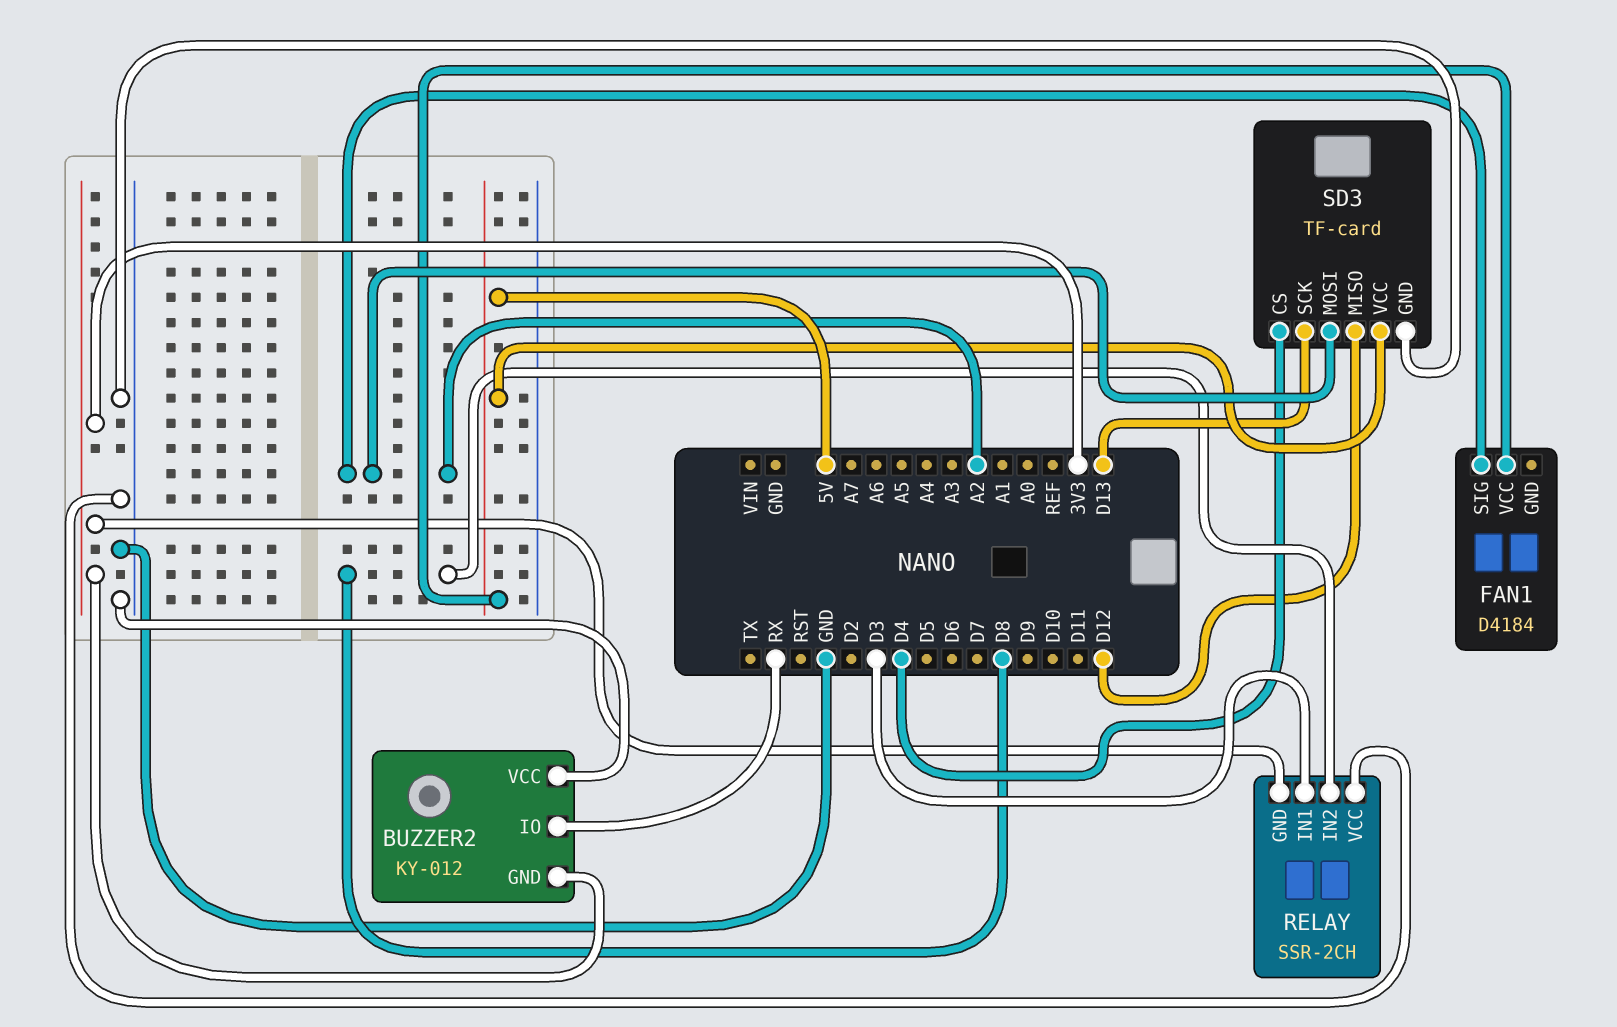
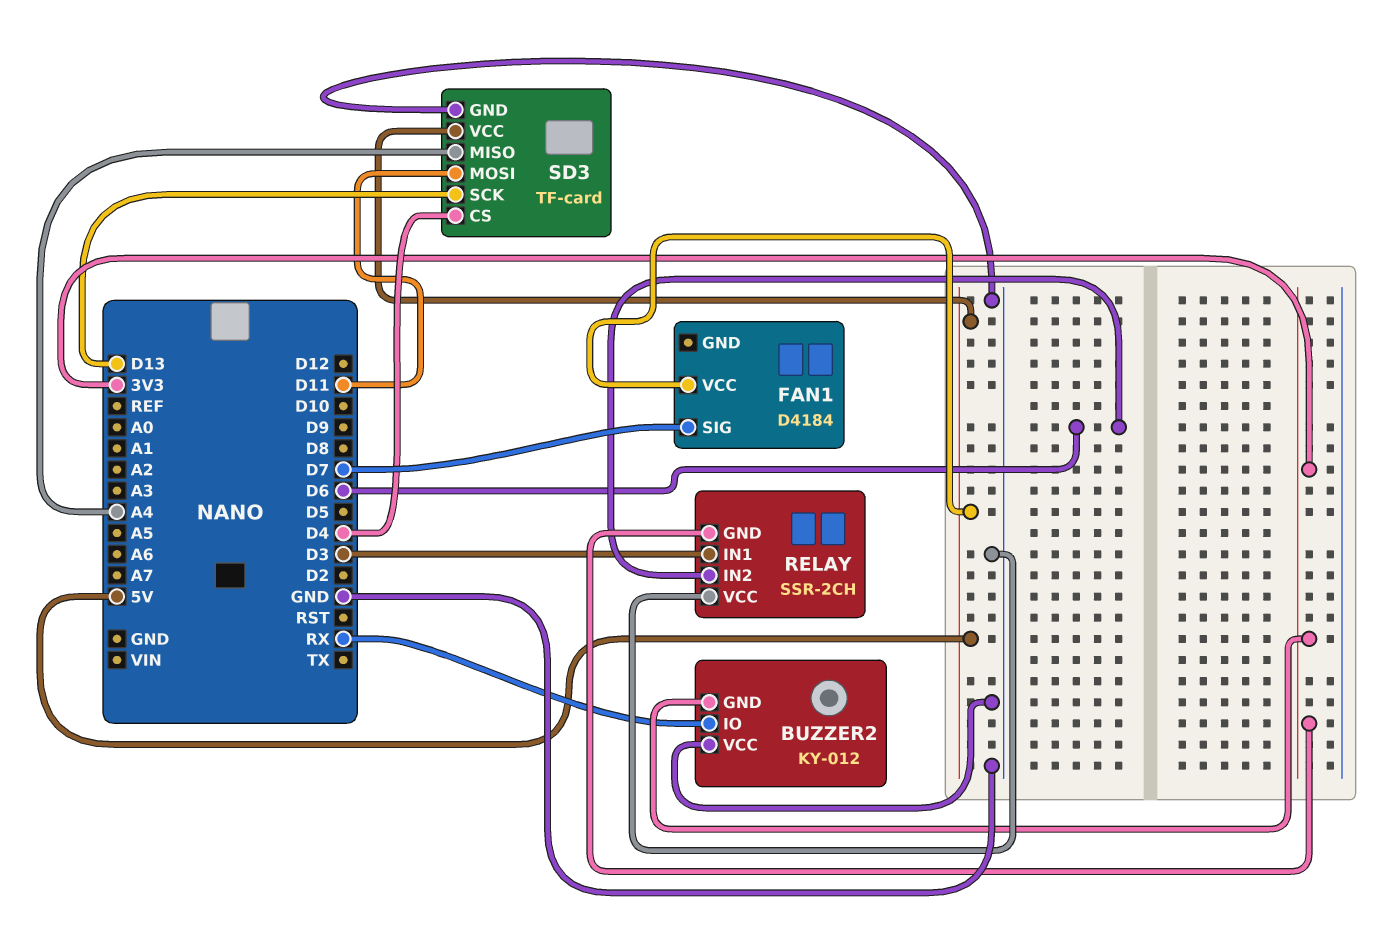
FAN1 pin SIG: A2 -> D7
RELAY pin IN2: D8 -> D6
SD3 pin MISO: D12 -> A4
SD3 pin MOSI: A2 -> D11

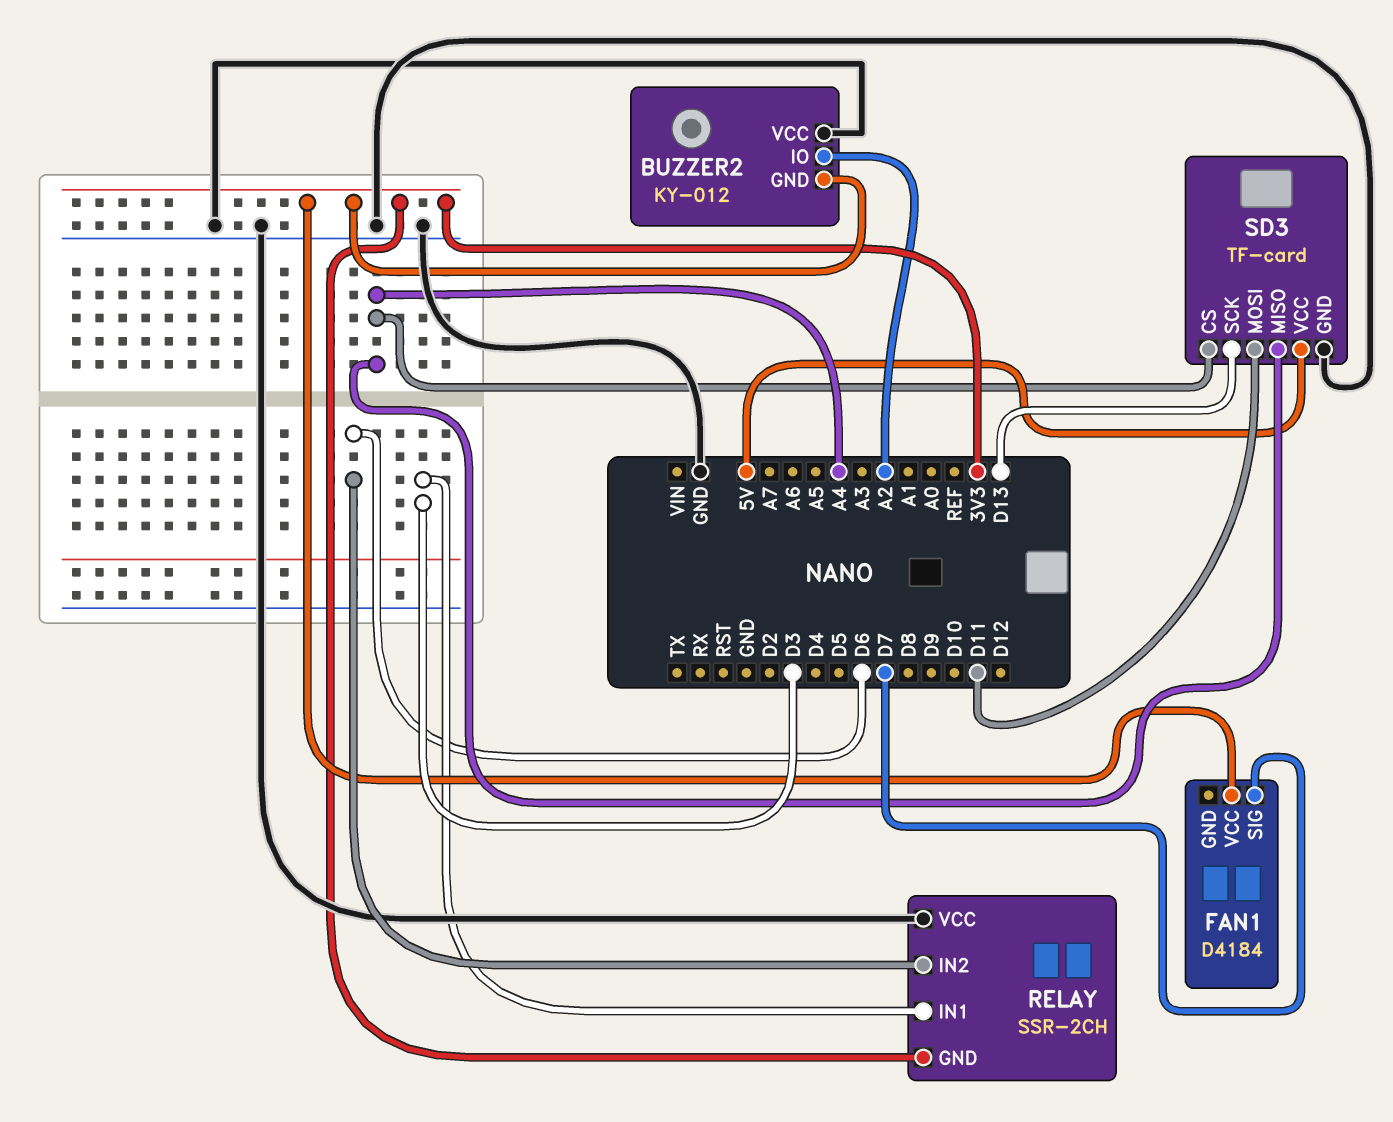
BUZZER2 pin IO: RX -> A2
FAN1 pin VCC: 5V -> 3V3
SD3 pin CS: D4 -> A4

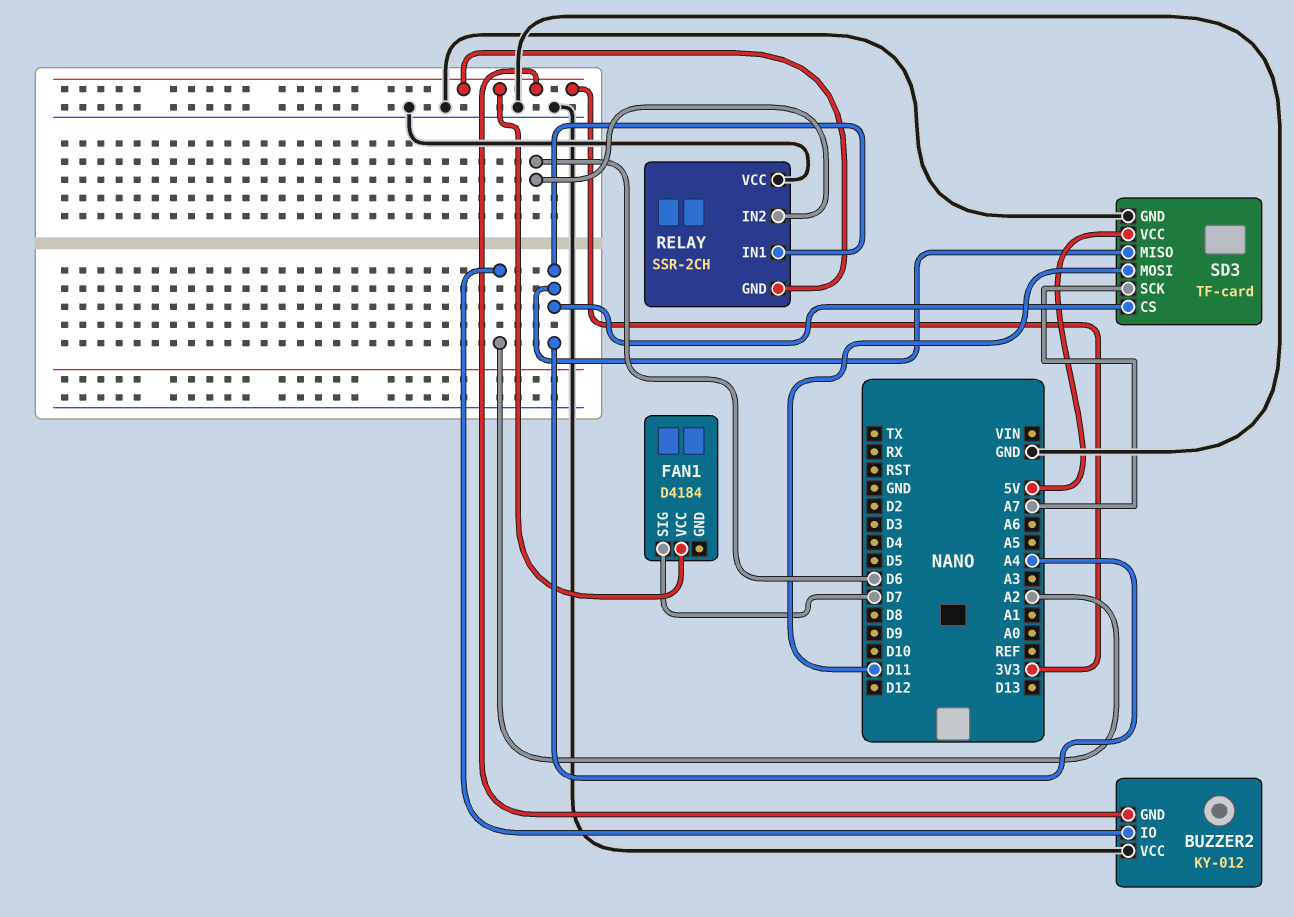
RELAY pin IN1: D3 -> A4
SD3 pin SCK: D13 -> A7

